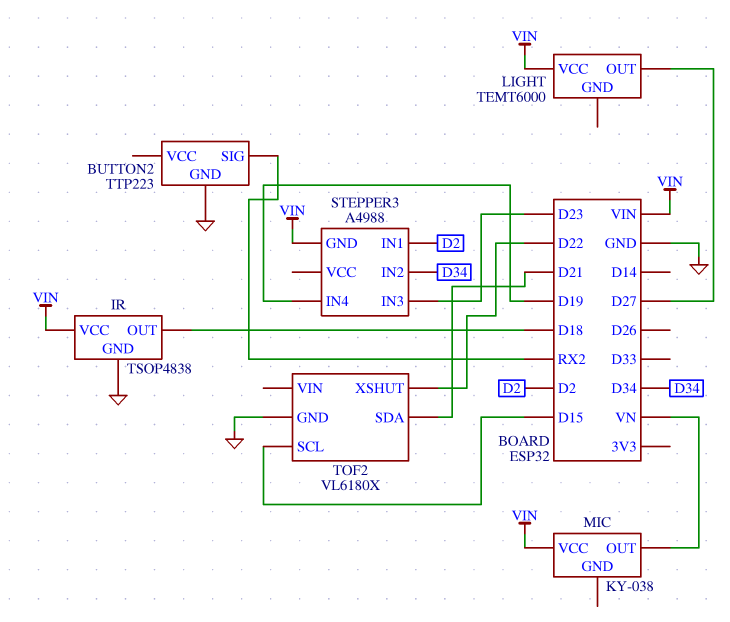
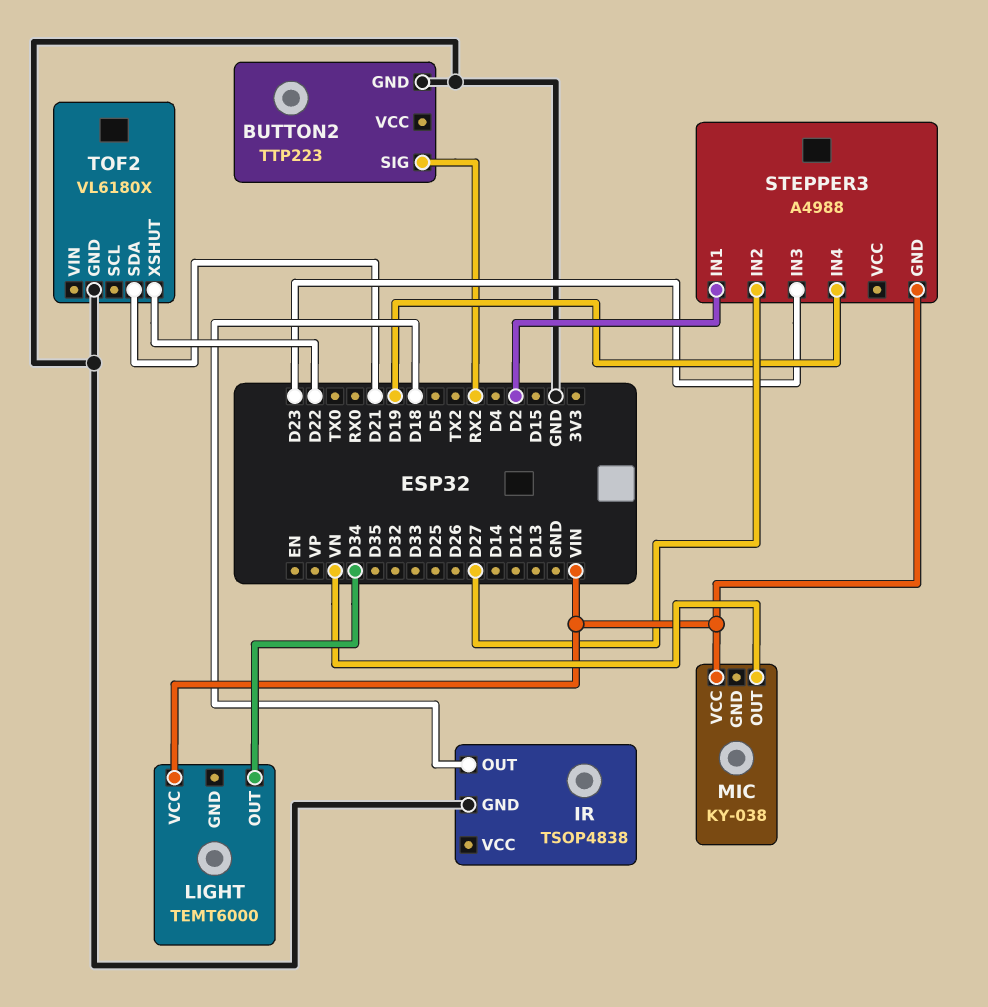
IR pin VCC: VIN -> none
LIGHT pin OUT: D27 -> D34
STEPPER3 pin IN2: D34 -> D27
TOF2 pin SCL: D15 -> none

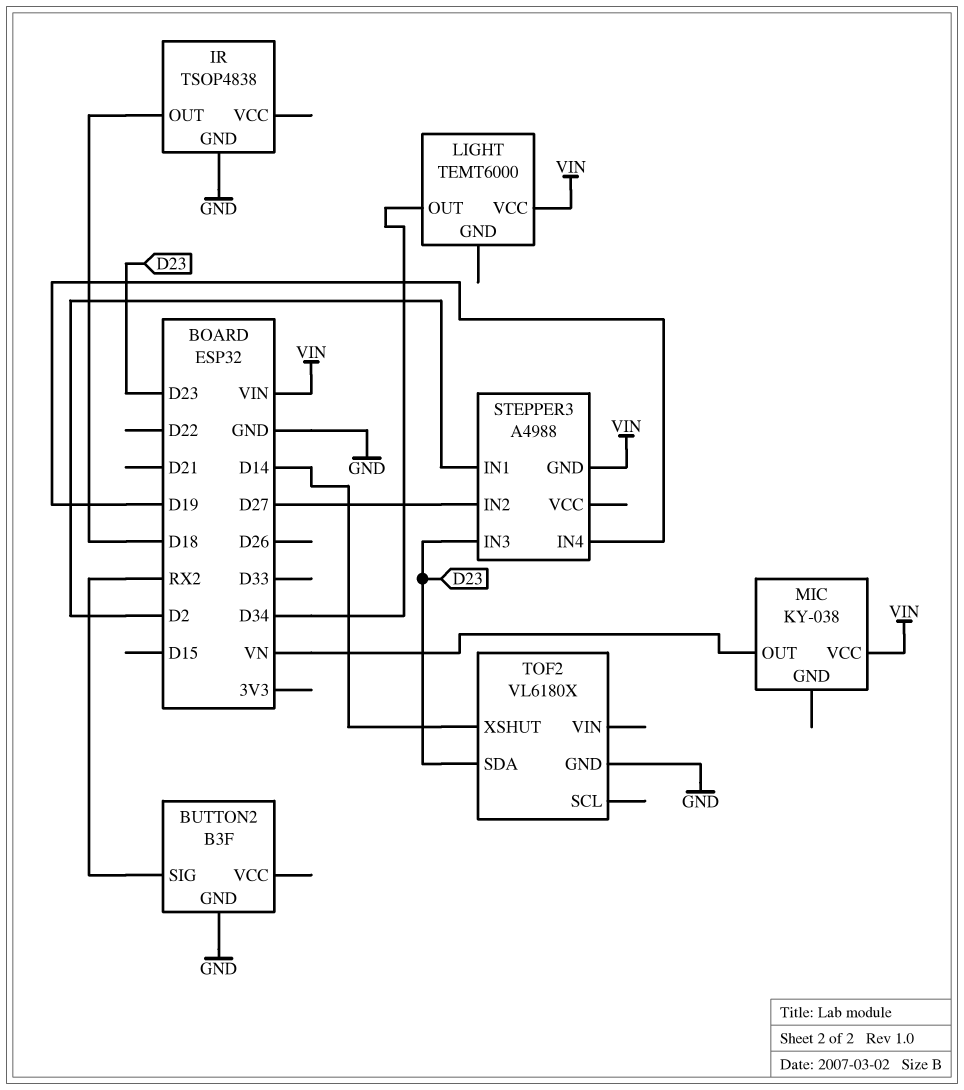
BUTTON2: TTP223 -> B3F
TOF2 pin SDA: D21 -> D23
TOF2 pin XSHUT: D22 -> D14

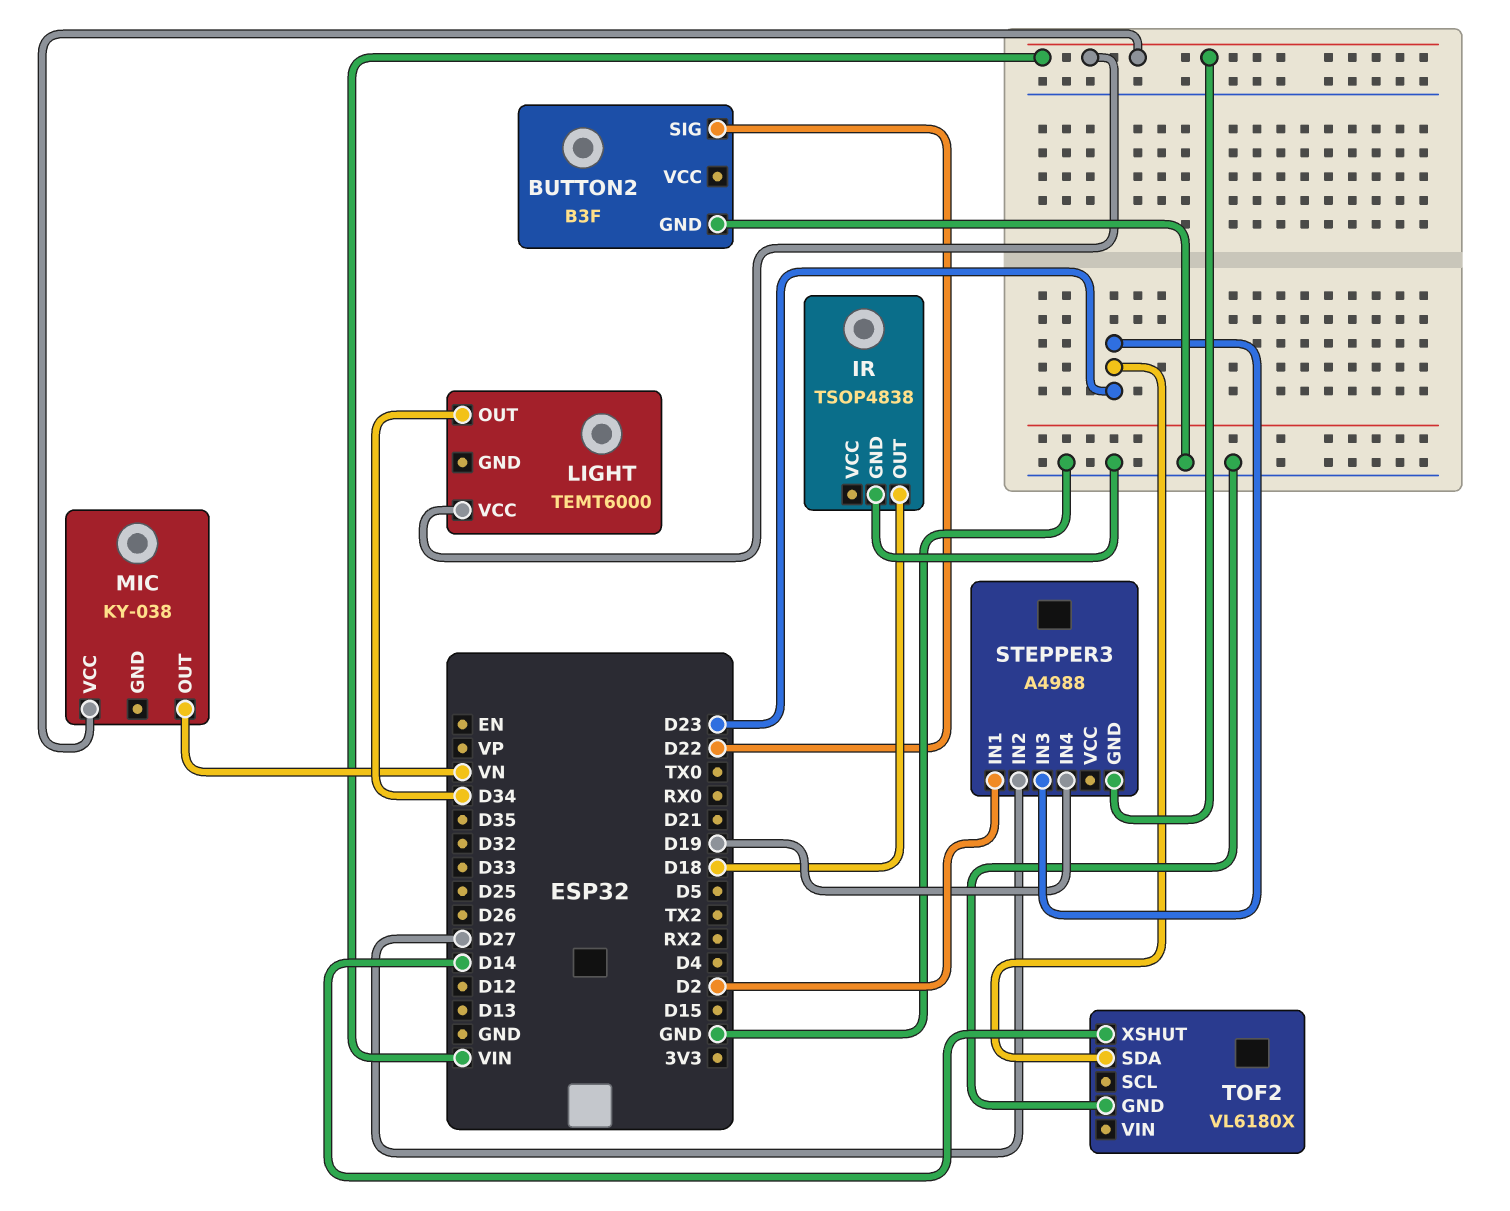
BUTTON2 pin SIG: RX2 -> D22

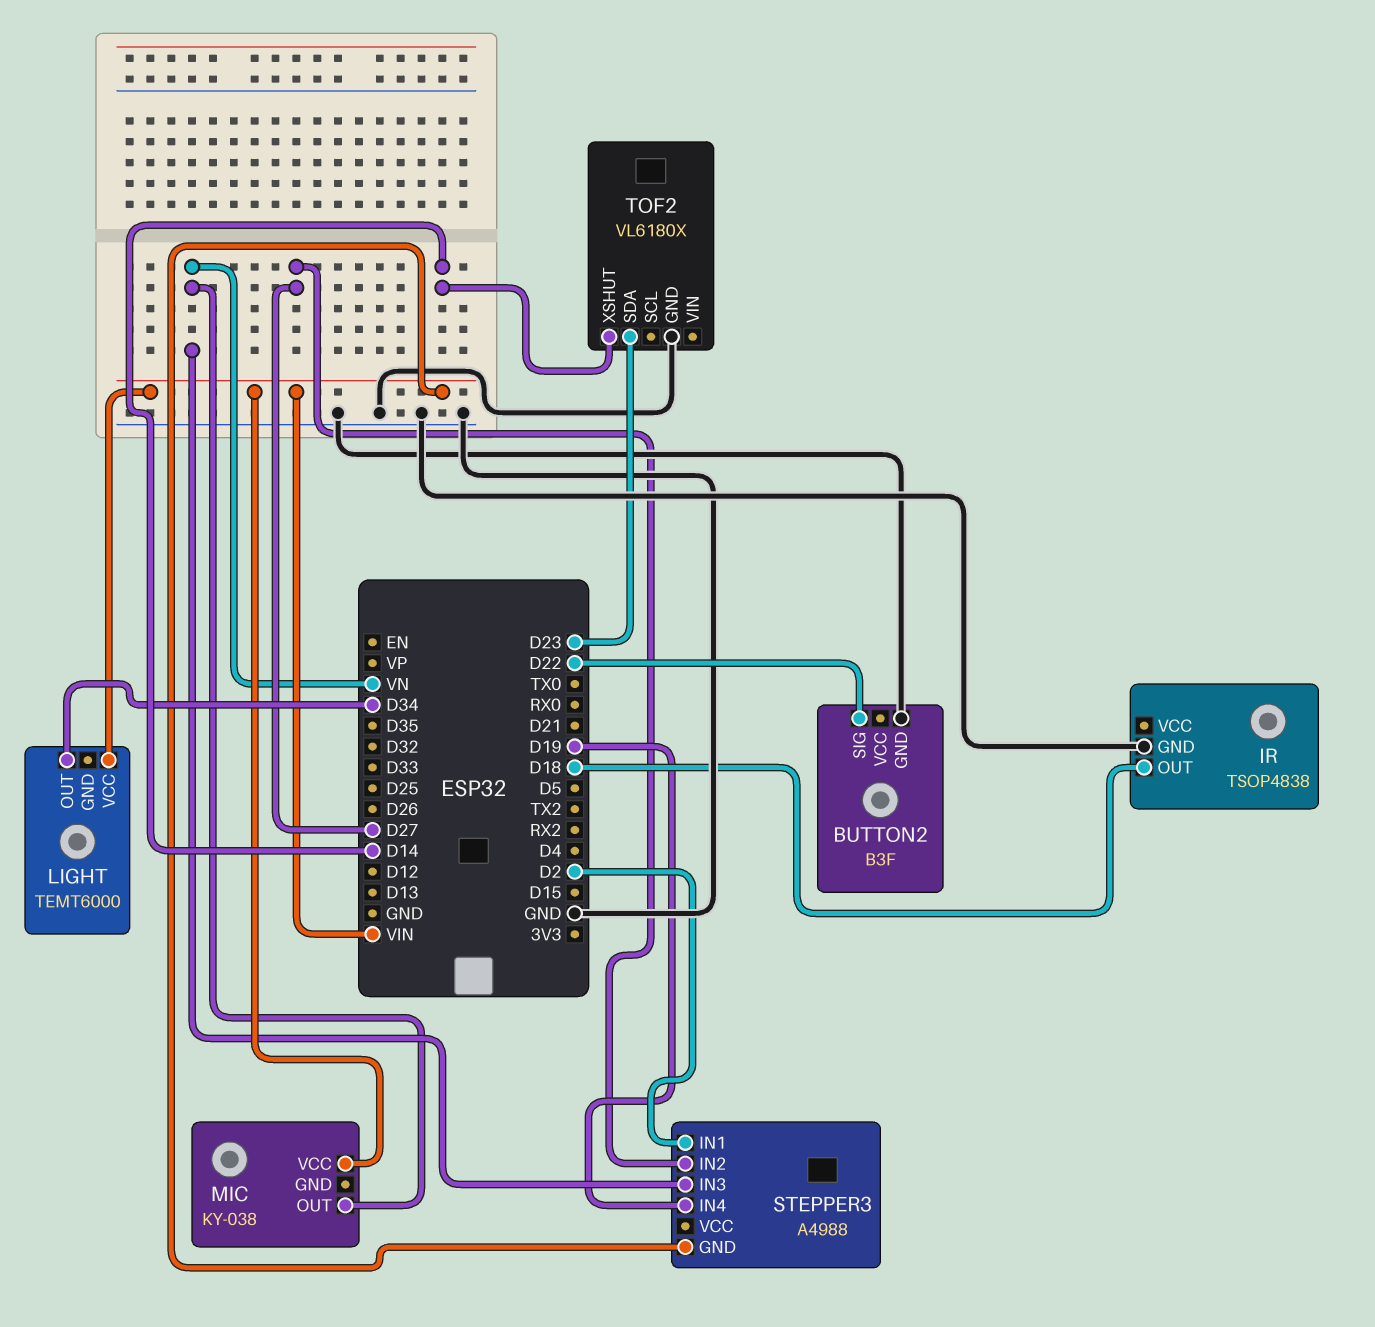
STEPPER3 pin IN3: D23 -> VN

